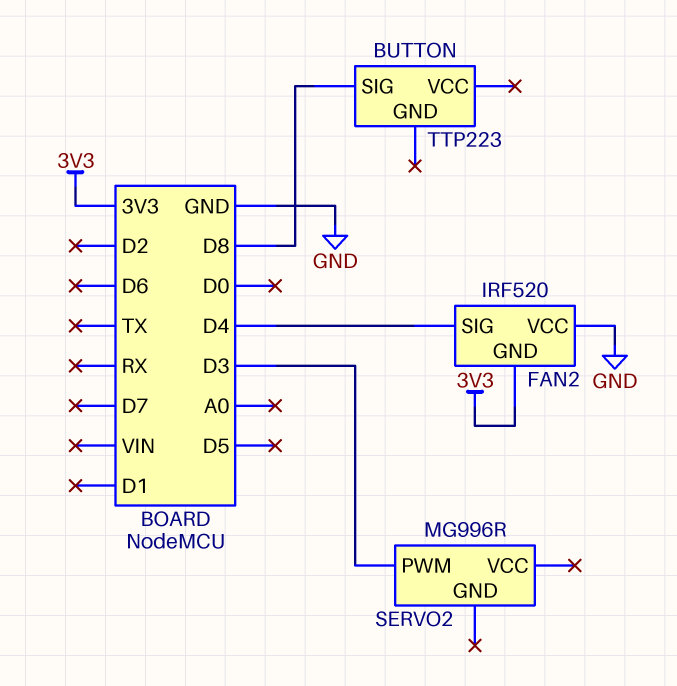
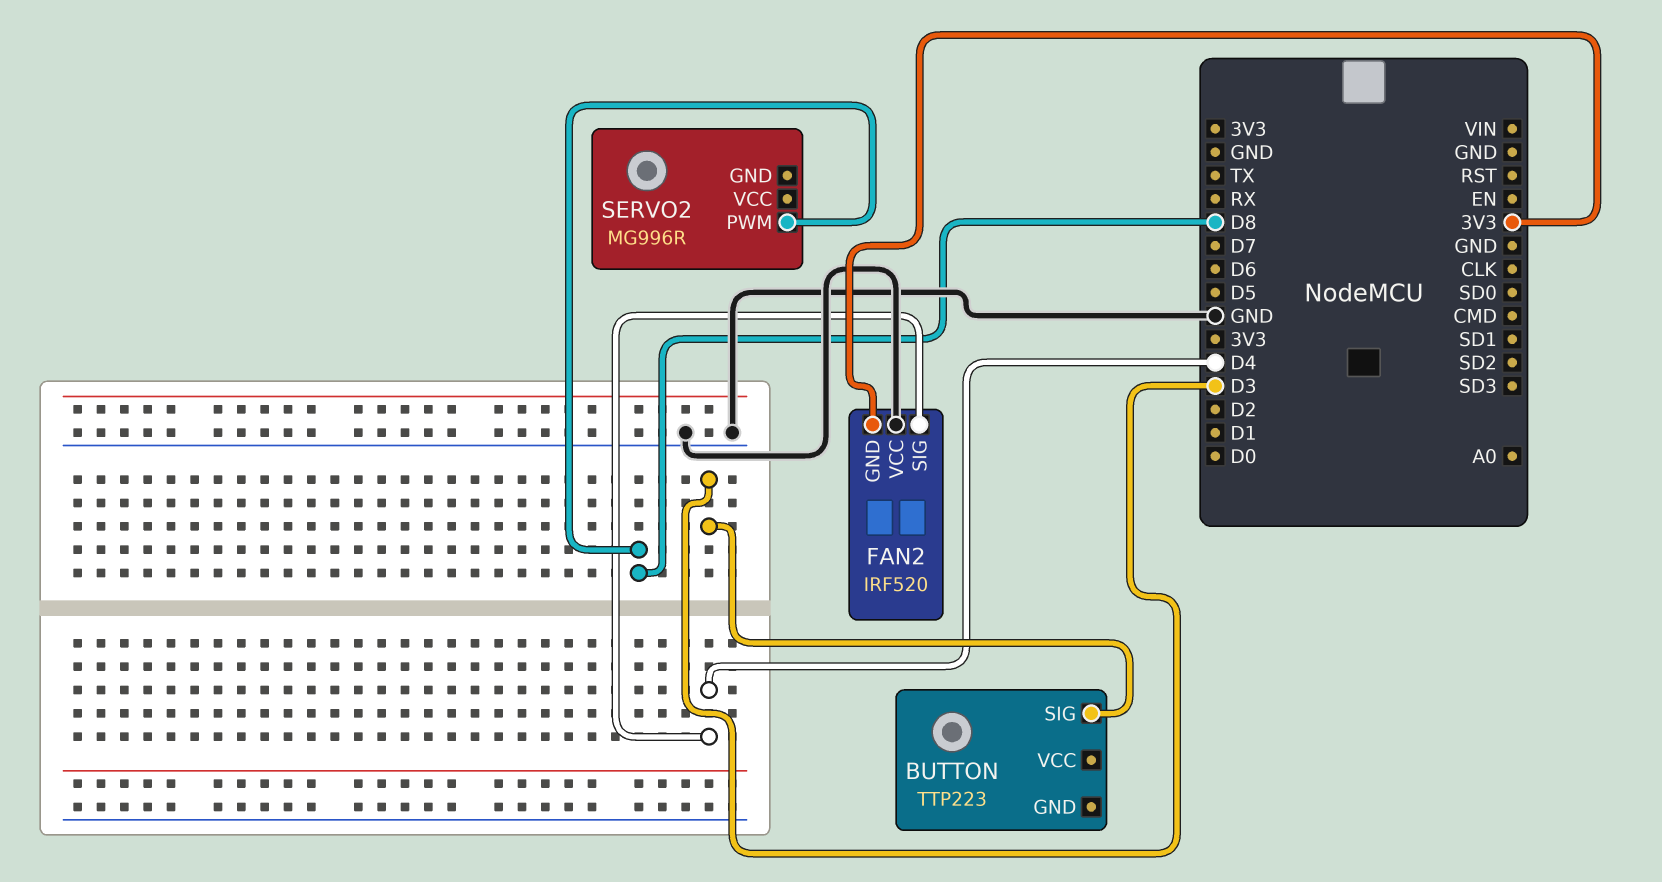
BUTTON pin SIG: D8 -> D3
SERVO2 pin PWM: D3 -> D8

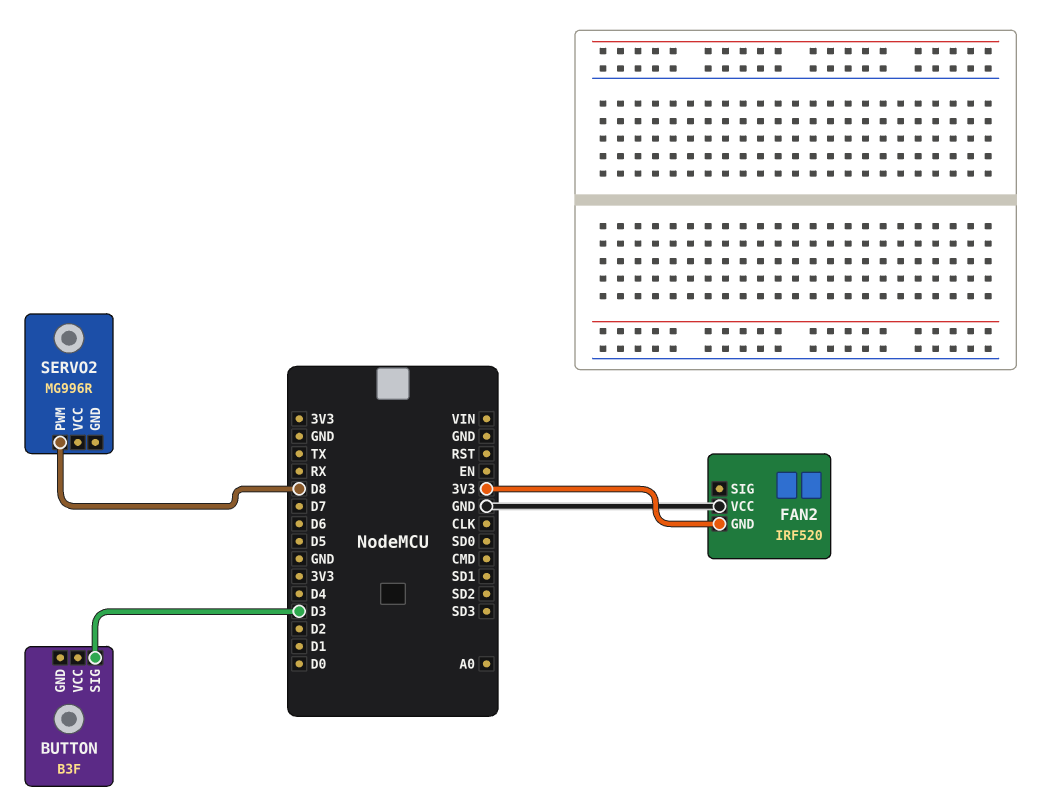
BUTTON: TTP223 -> B3F
FAN2 pin SIG: D4 -> none

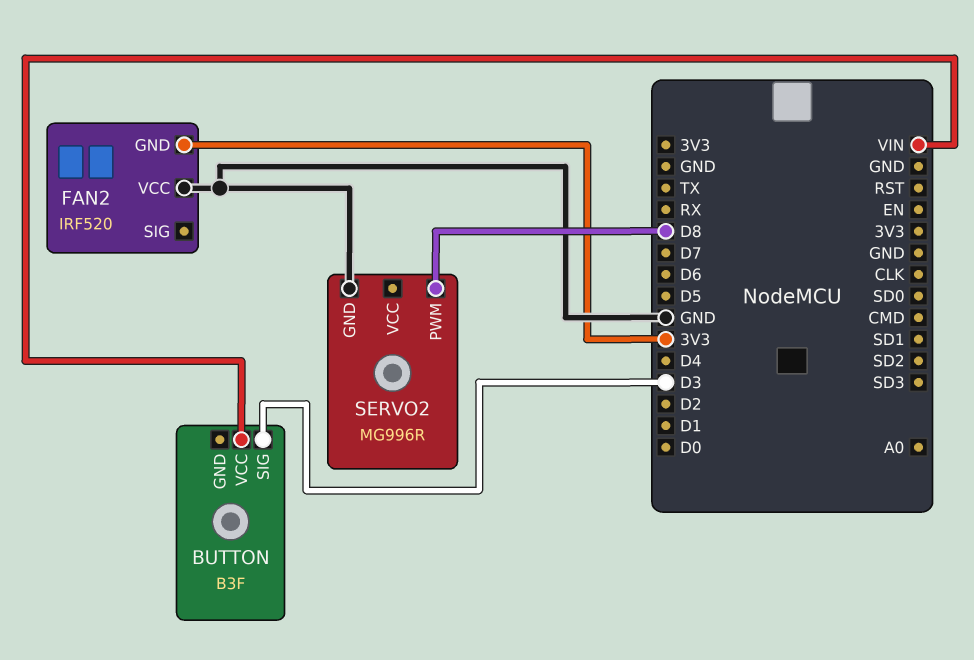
BUTTON pin VCC: none -> VIN
SERVO2 pin GND: none -> GND

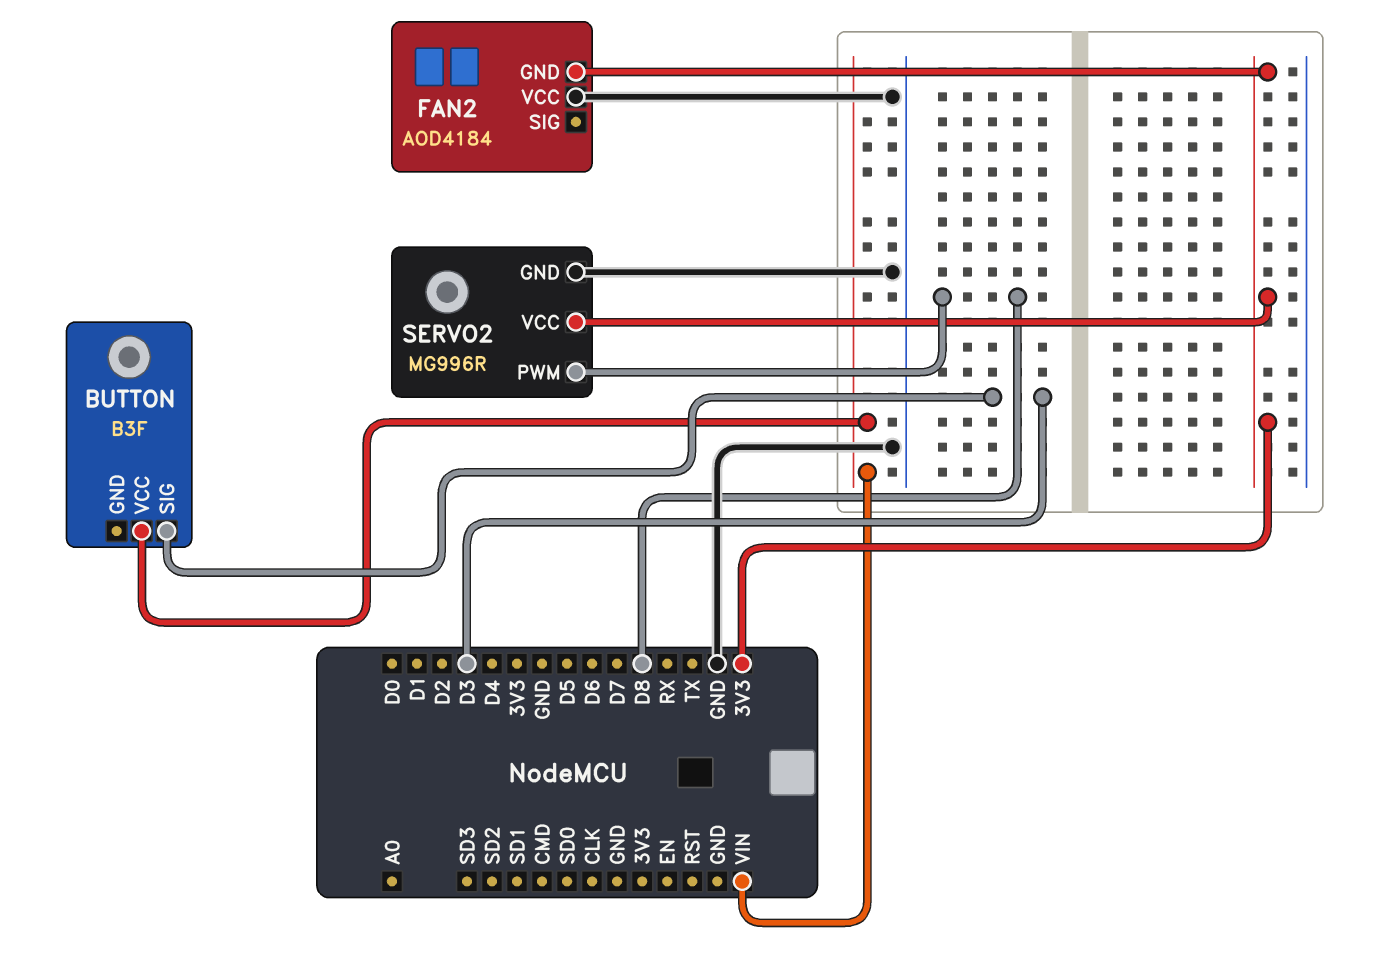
FAN2: IRF520 -> AOD4184
SERVO2 pin VCC: none -> 3V3

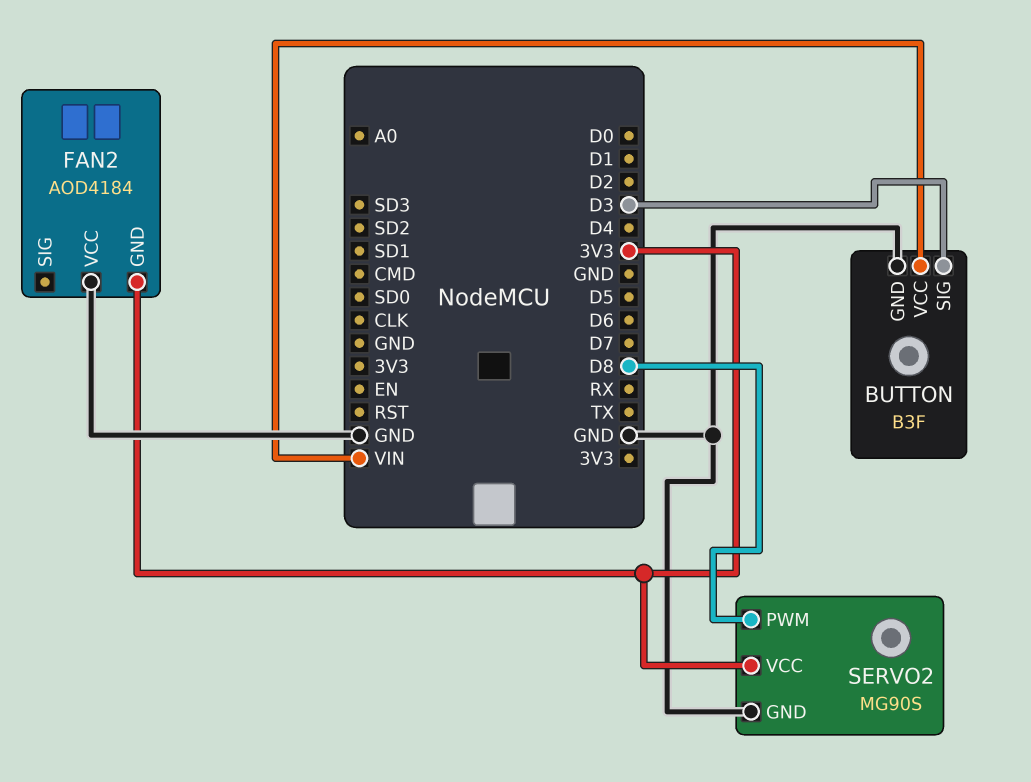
BUTTON pin GND: none -> GND
SERVO2: MG996R -> MG90S

